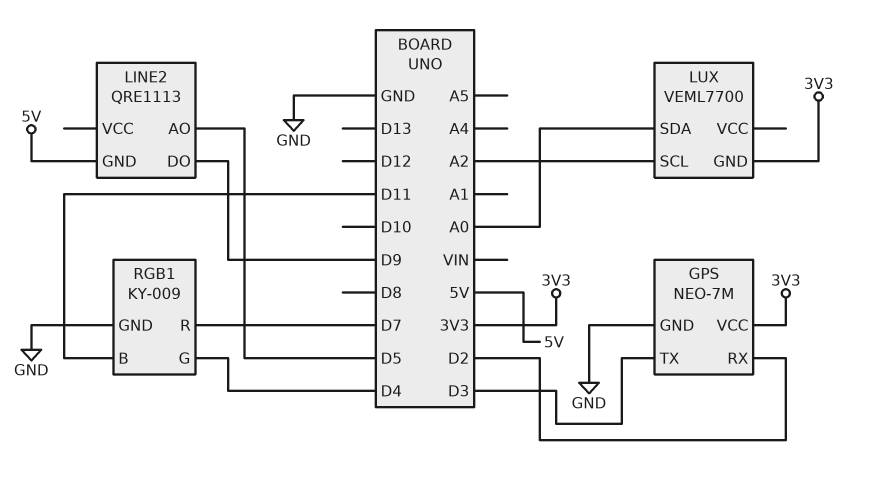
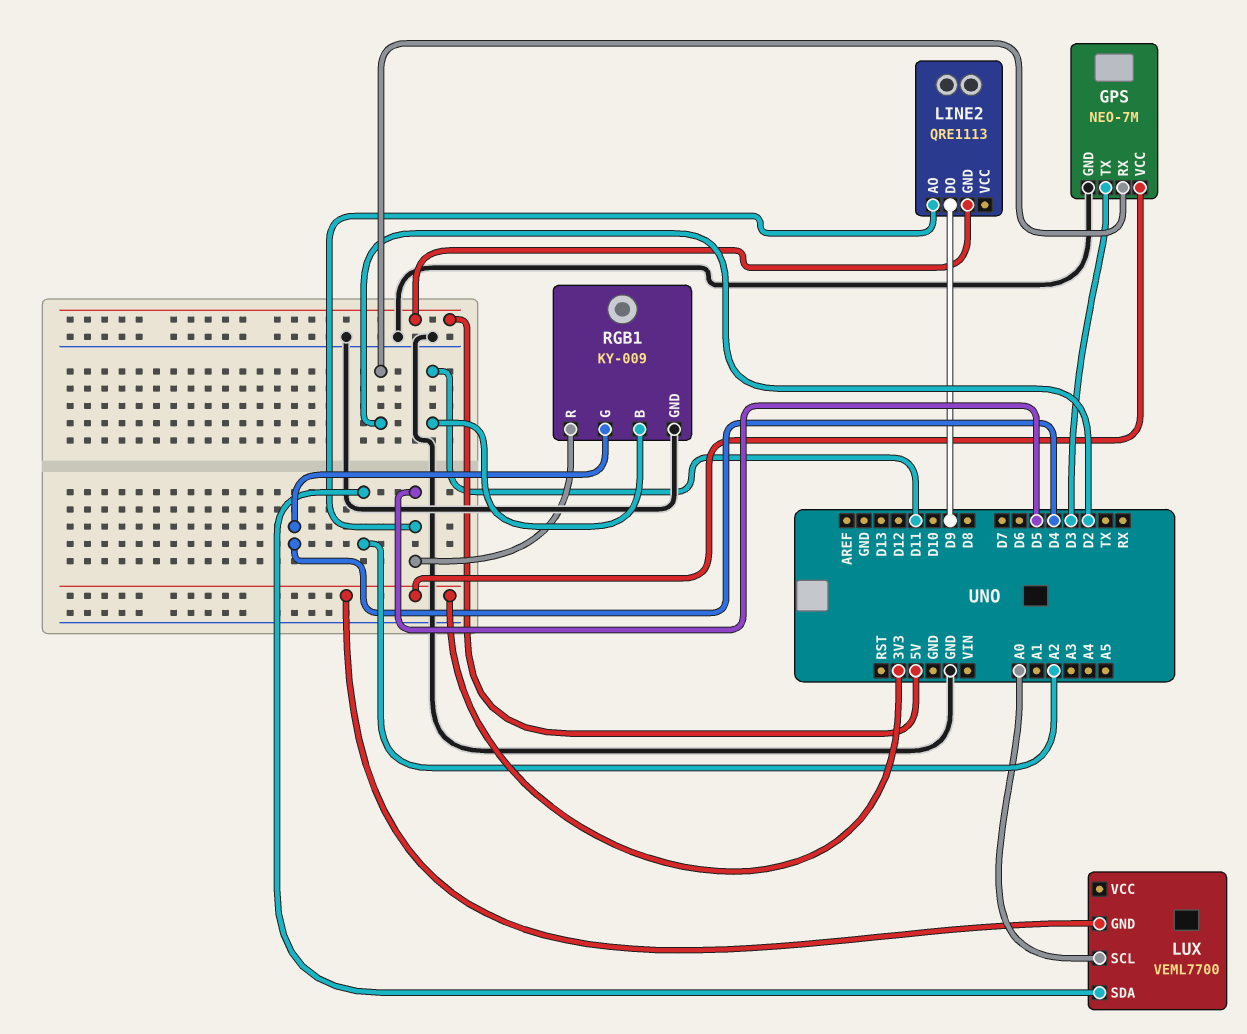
LUX pin SCL: A2 -> A0
LUX pin SDA: A0 -> A2
RGB1 pin R: D7 -> D5

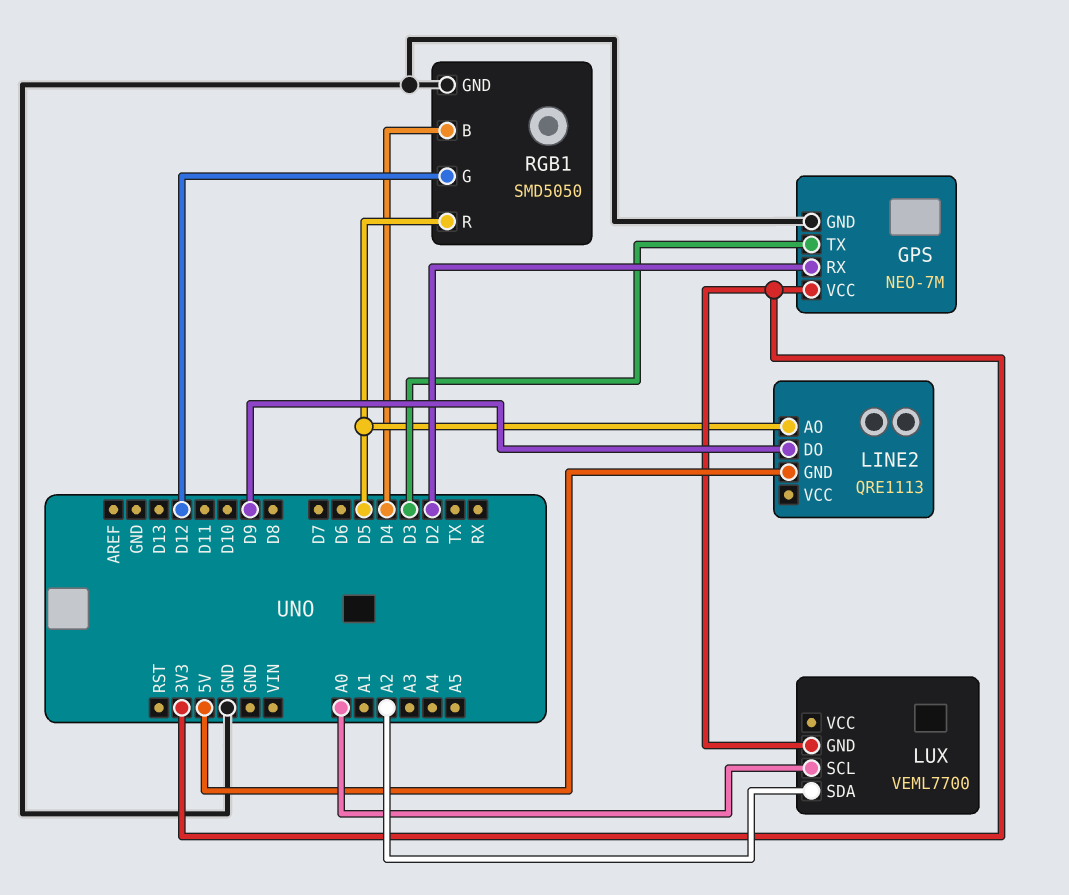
RGB1: KY-009 -> SMD5050
RGB1 pin B: D11 -> D4
RGB1 pin G: D4 -> D12

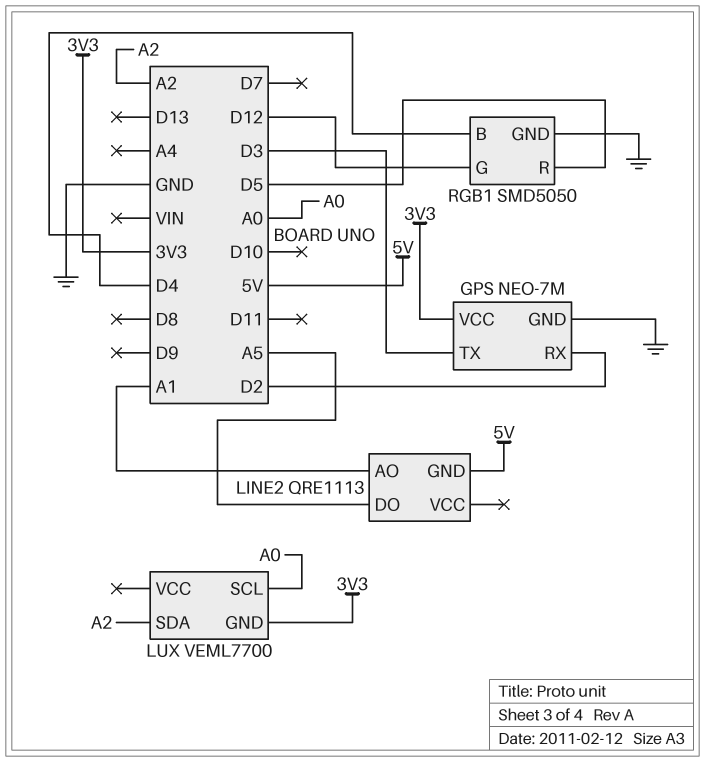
LINE2 pin AO: D5 -> A1
LINE2 pin DO: D9 -> A5

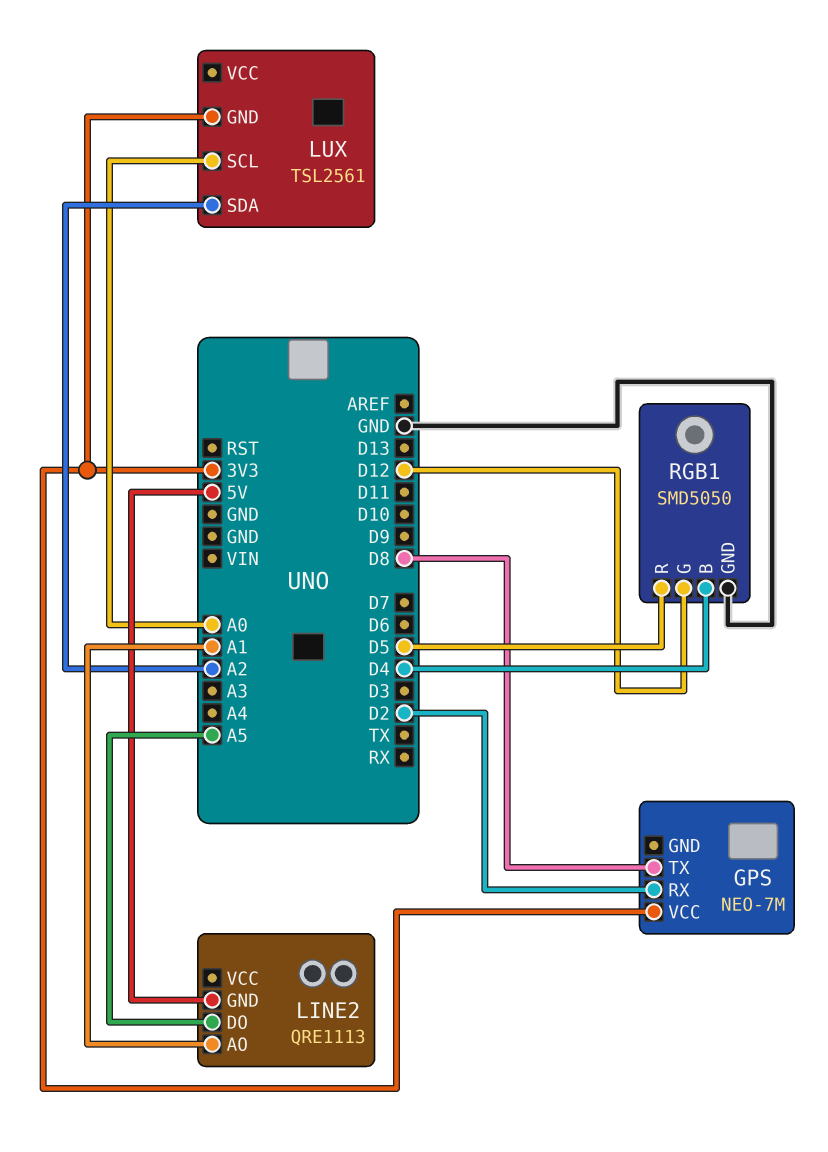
GPS pin GND: GND -> none
GPS pin TX: D3 -> D8
LUX: VEML7700 -> TSL2561

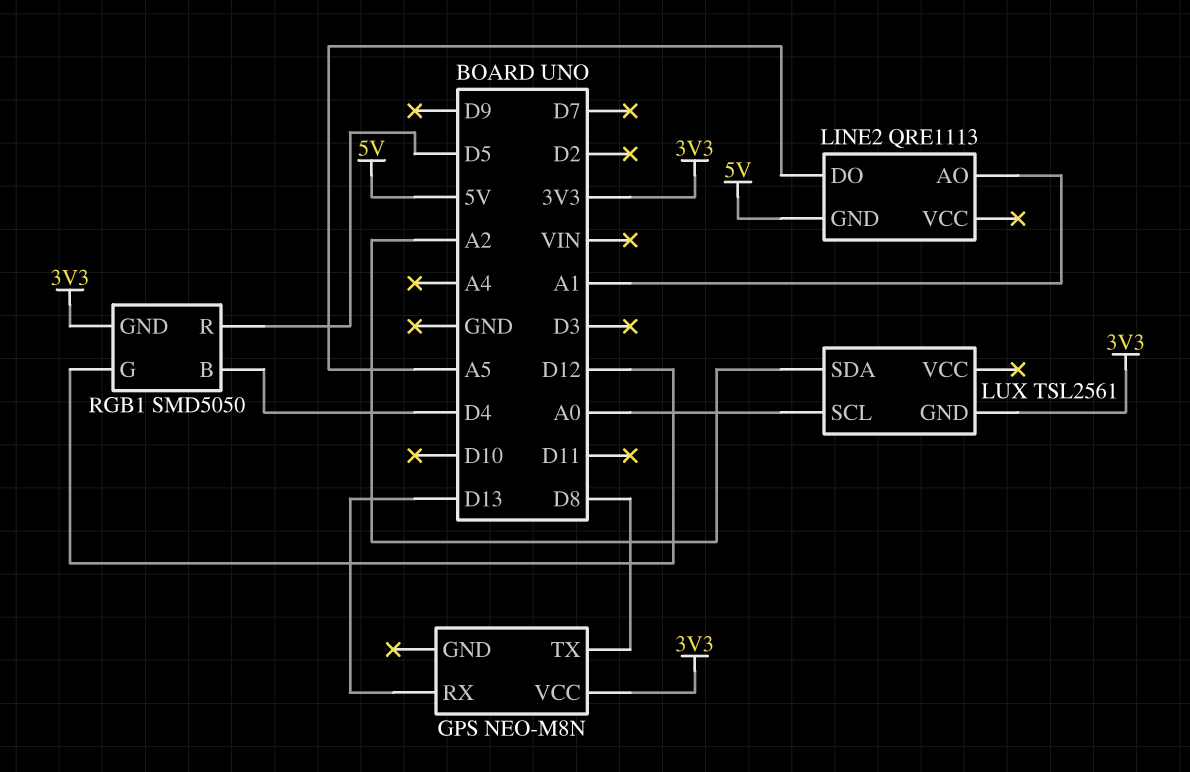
GPS: NEO-7M -> NEO-M8N
GPS pin RX: D2 -> D13
RGB1 pin GND: GND -> 3V3

